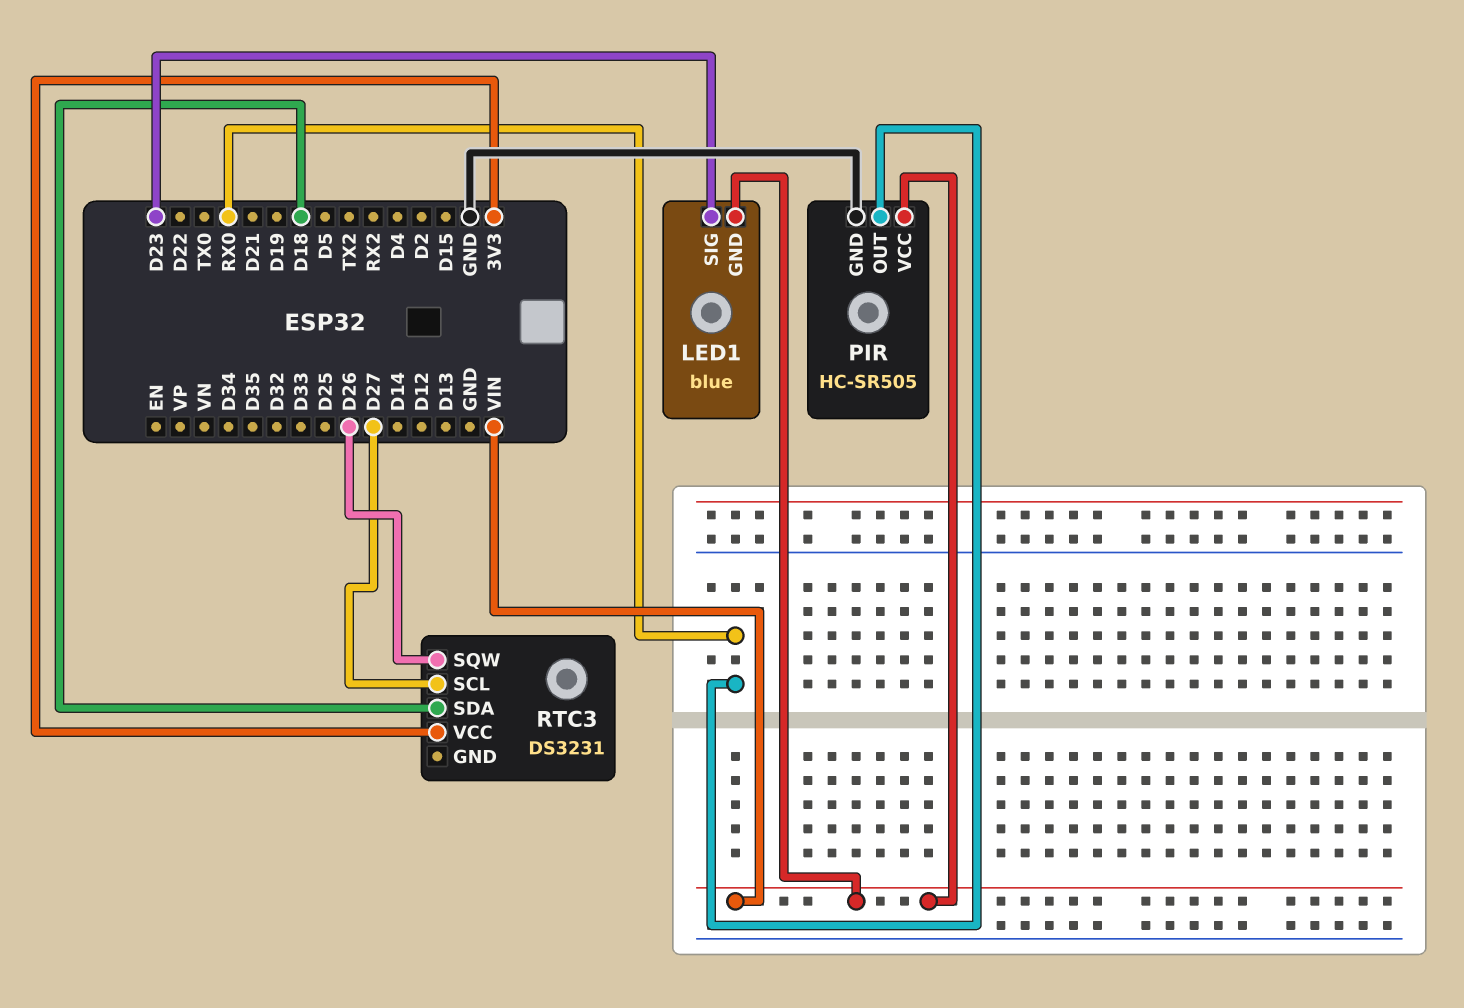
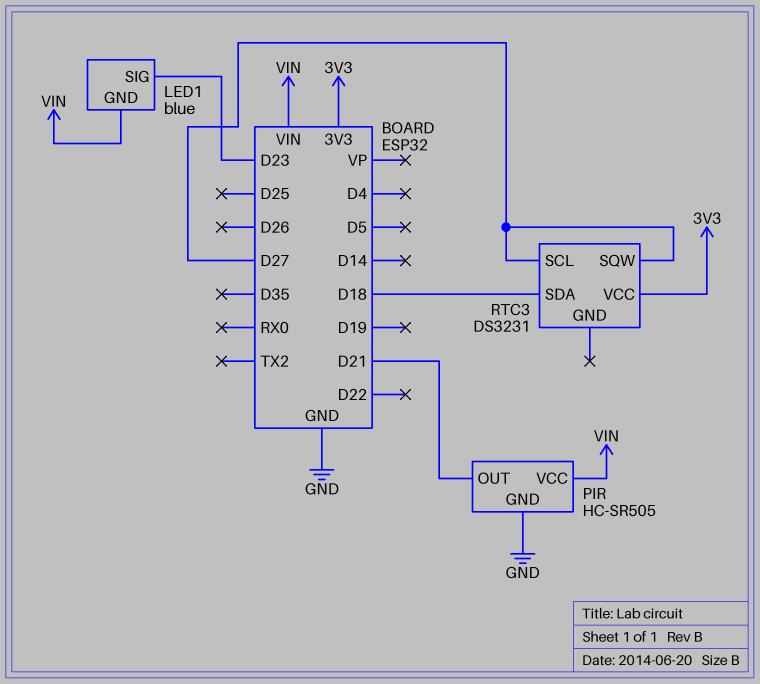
PIR pin OUT: RX0 -> D21
RTC3 pin SQW: D26 -> D27

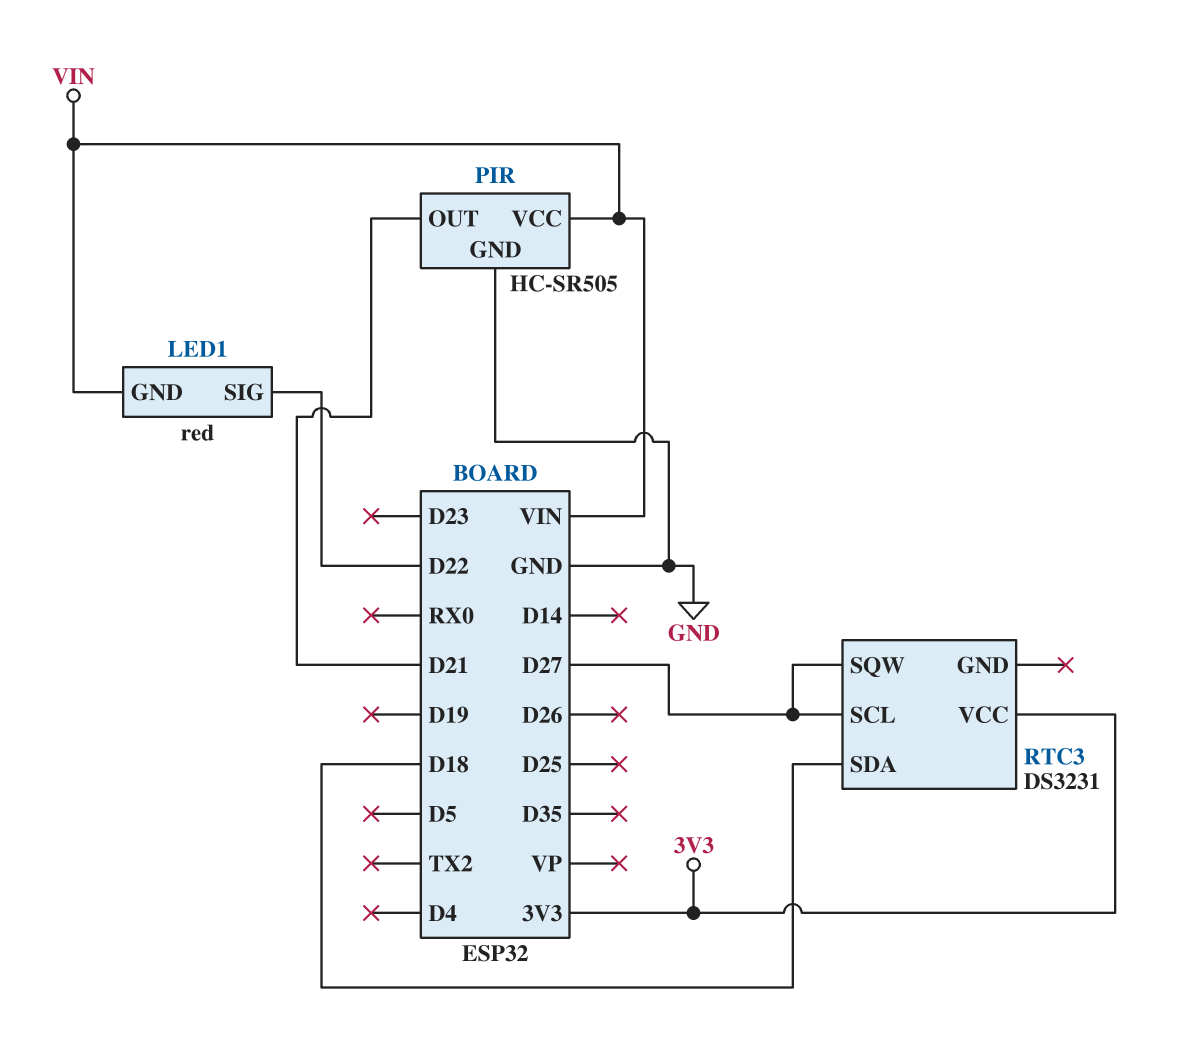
LED1: blue -> red
LED1 pin SIG: D23 -> D22

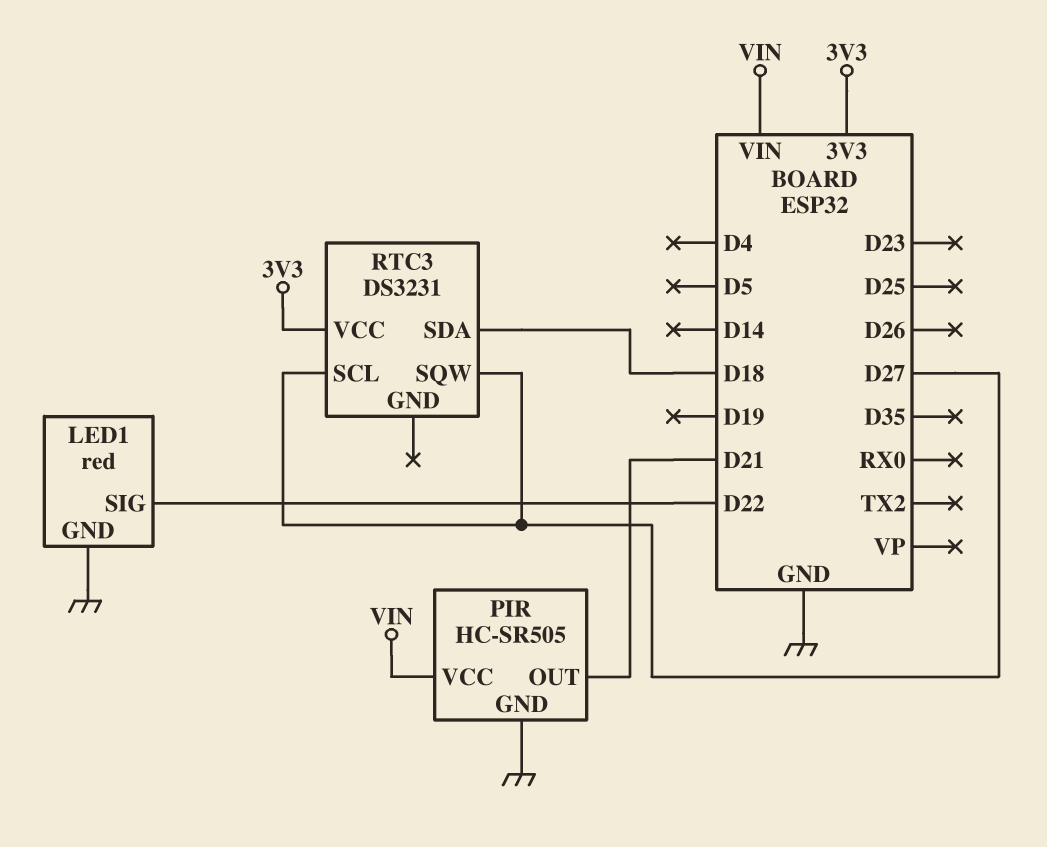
LED1 pin GND: VIN -> GND

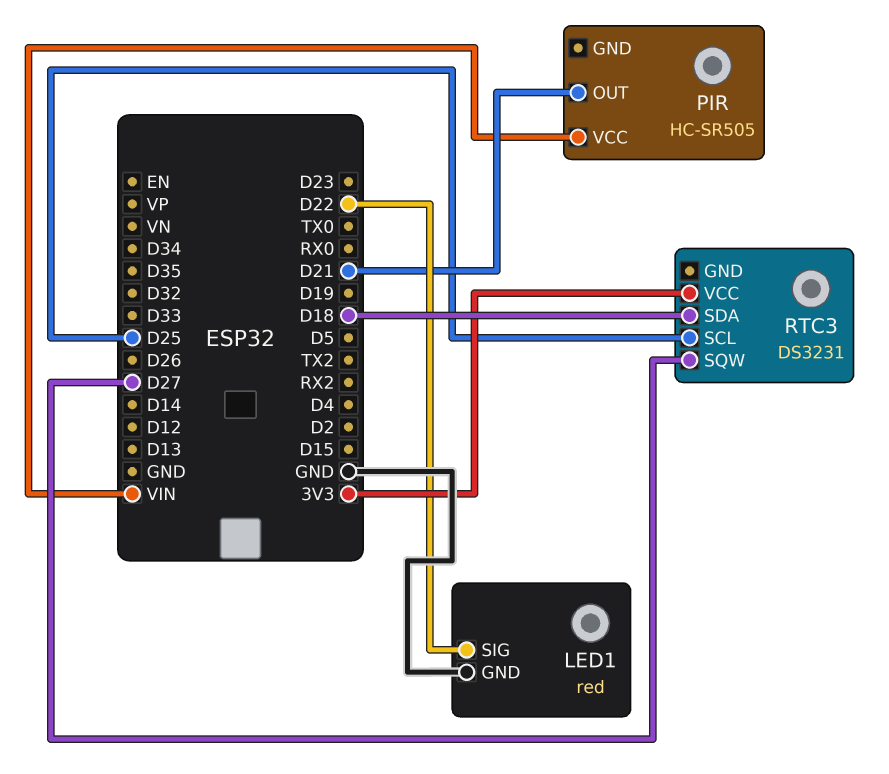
PIR pin GND: GND -> none
RTC3 pin SCL: D27 -> D25

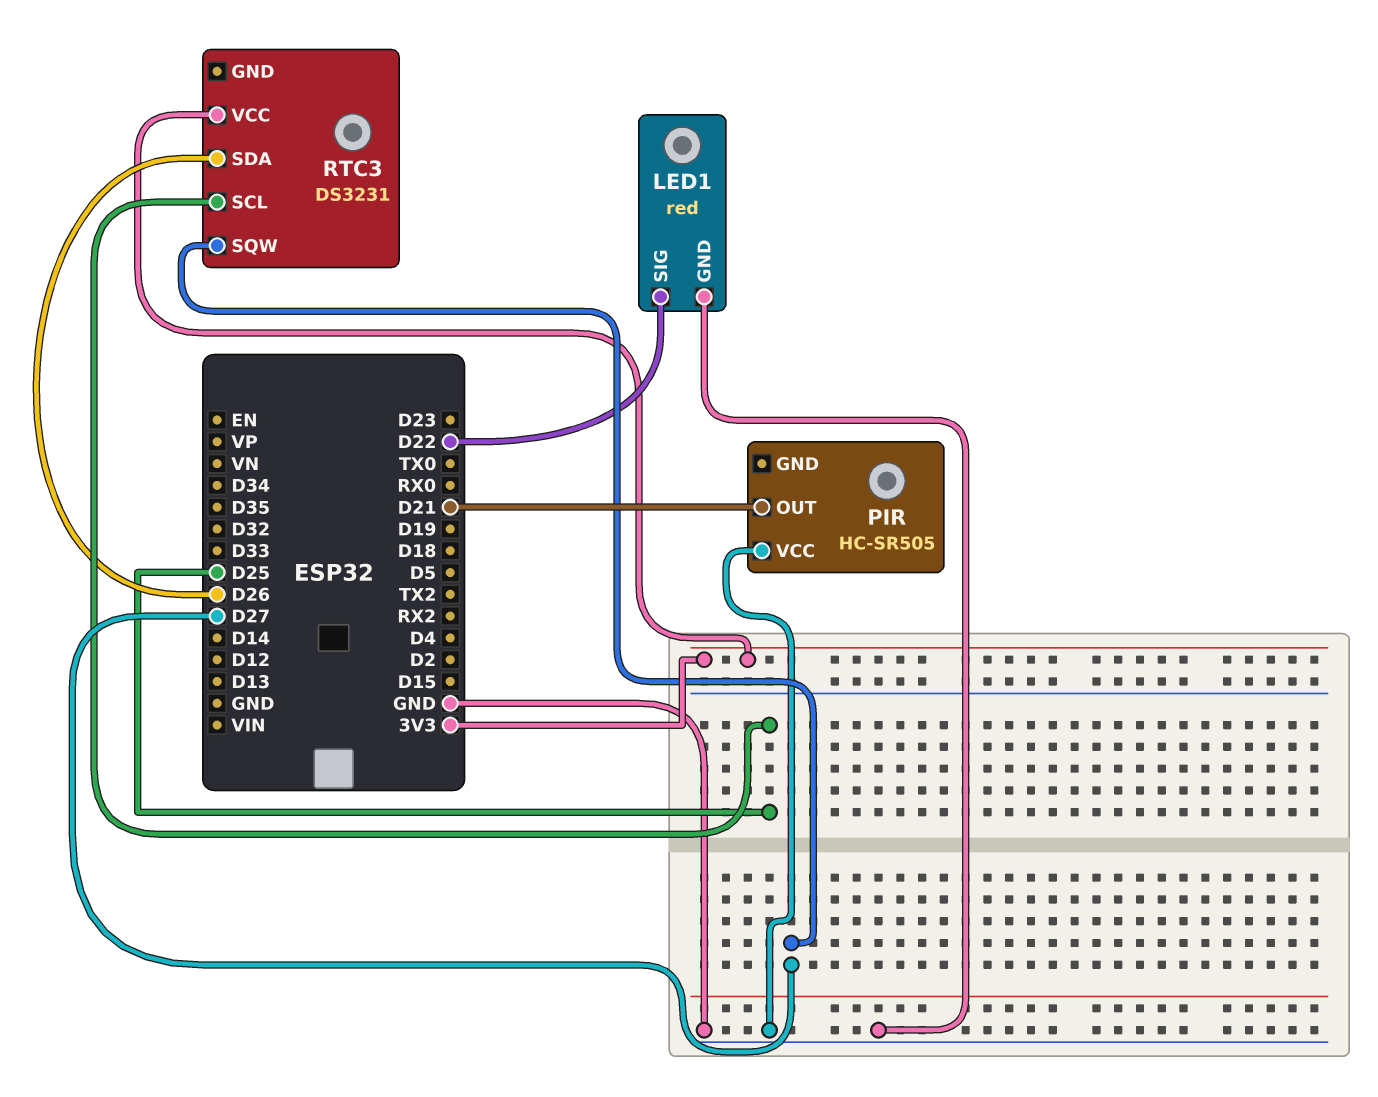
PIR pin VCC: VIN -> GND
RTC3 pin SDA: D18 -> D26

